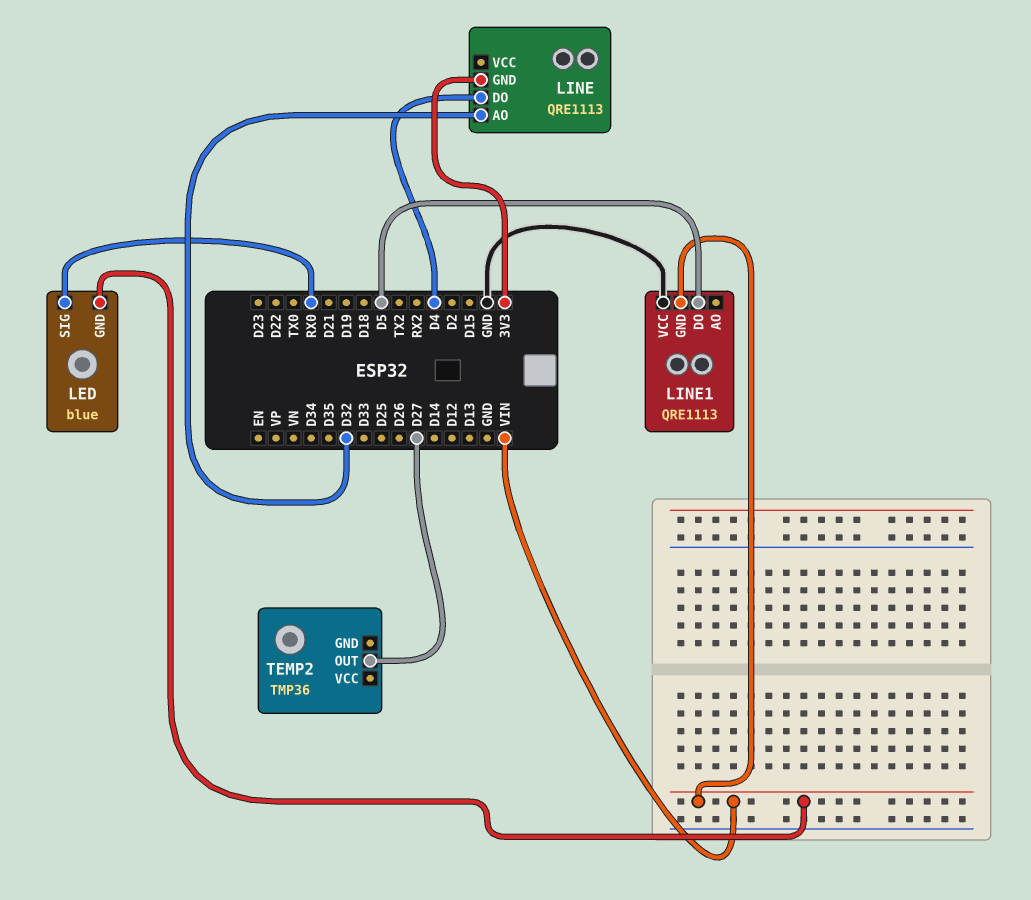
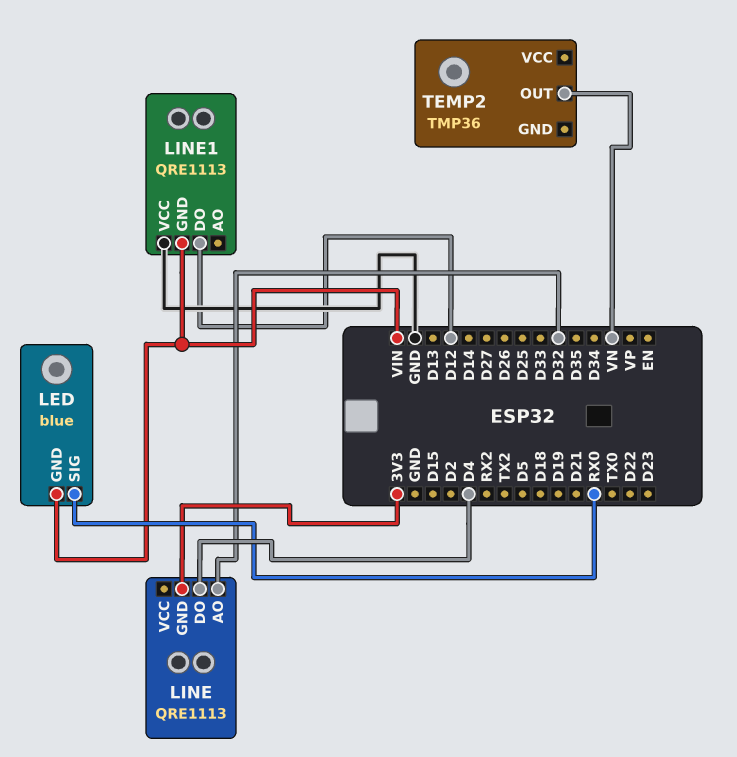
LINE1 pin DO: D5 -> D12
TEMP2 pin OUT: D27 -> VN

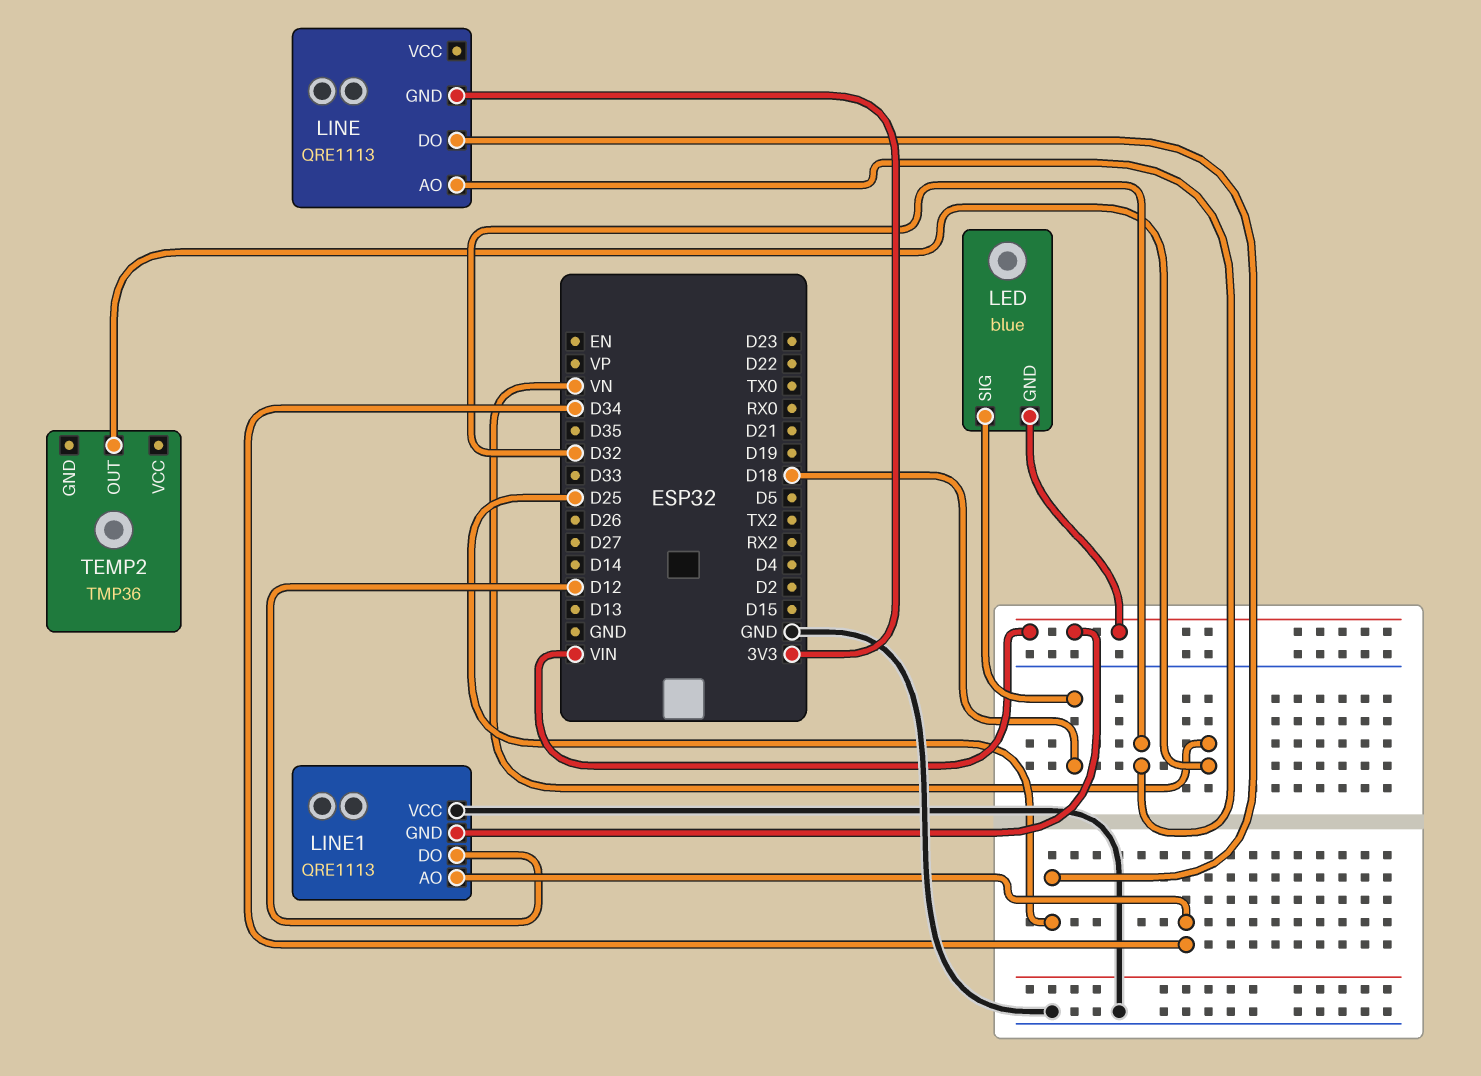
LED pin SIG: RX0 -> D18
LINE pin DO: D4 -> D25
LINE1 pin AO: none -> D34

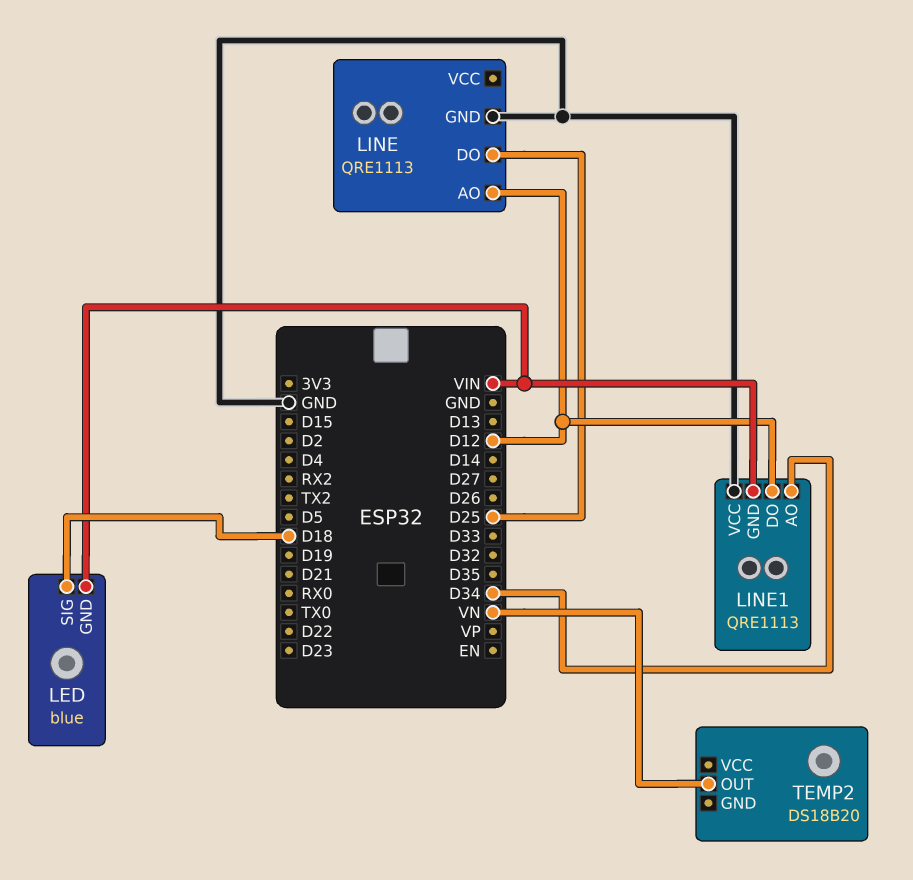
LINE pin AO: D32 -> D12
LINE pin GND: 3V3 -> GND
TEMP2: TMP36 -> DS18B20

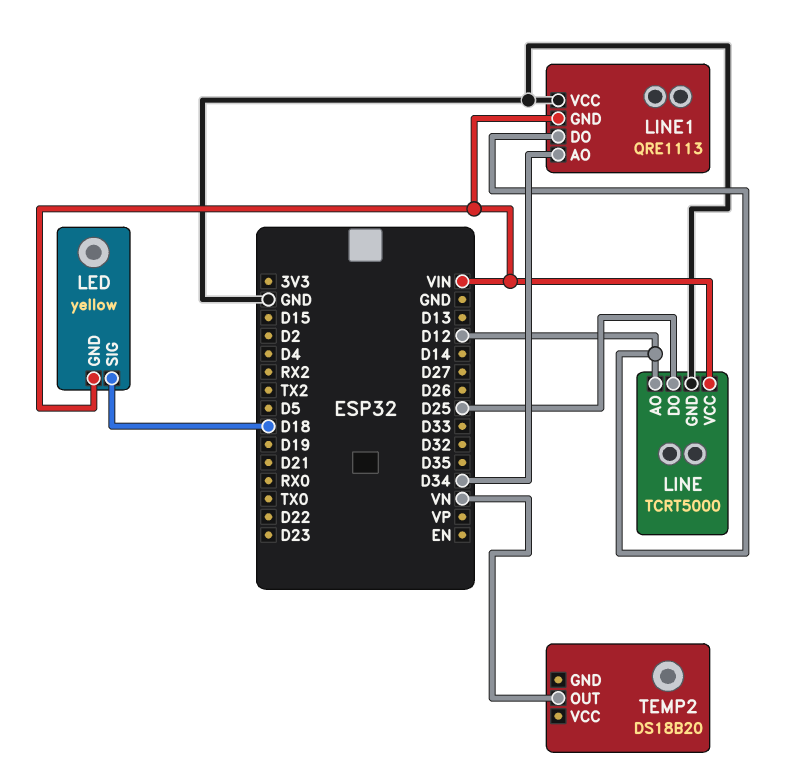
LED: blue -> yellow
LINE: QRE1113 -> TCRT5000
LINE pin VCC: none -> VIN

